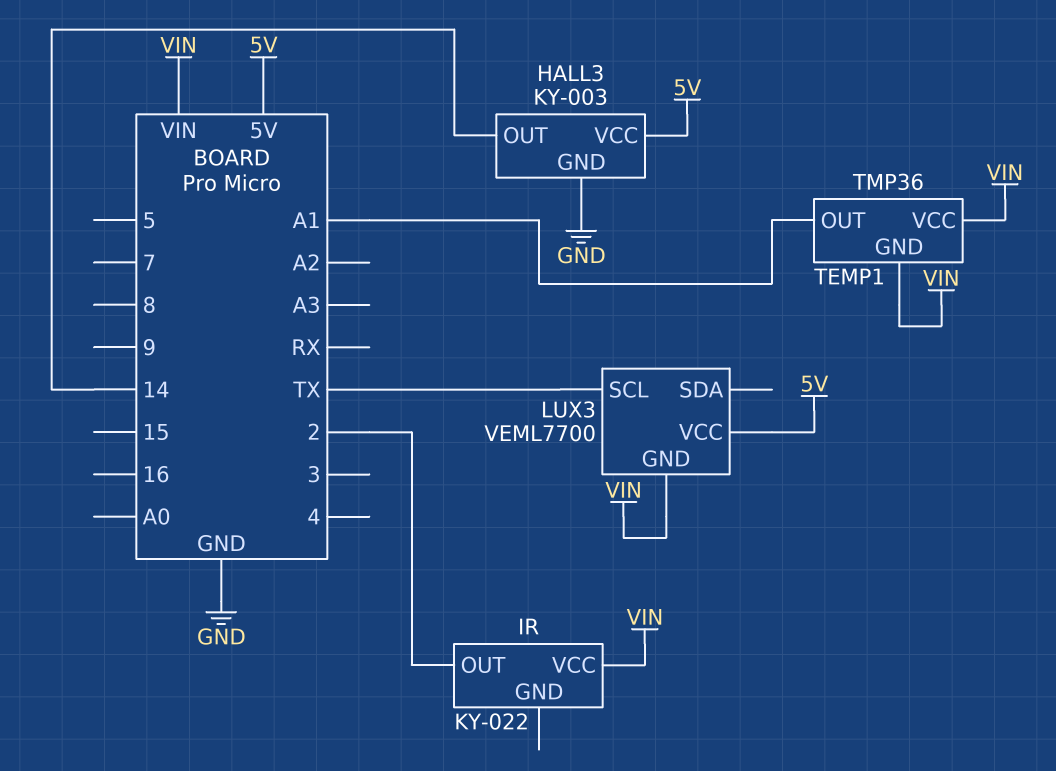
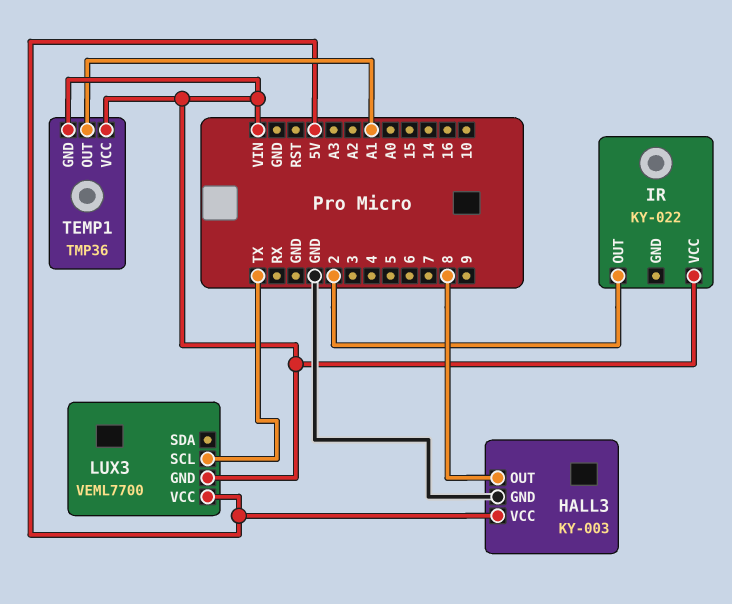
HALL3 pin OUT: 14 -> 8

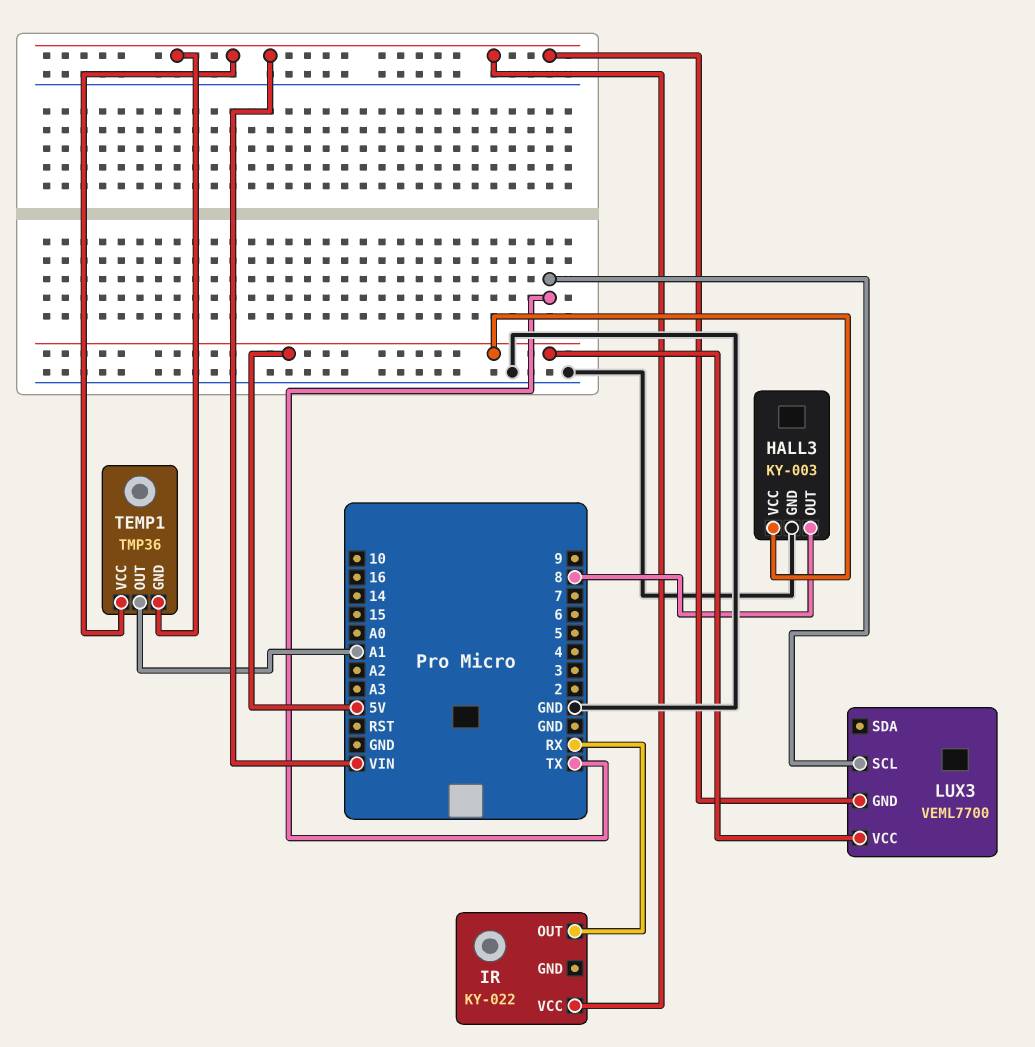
IR pin OUT: 2 -> RX

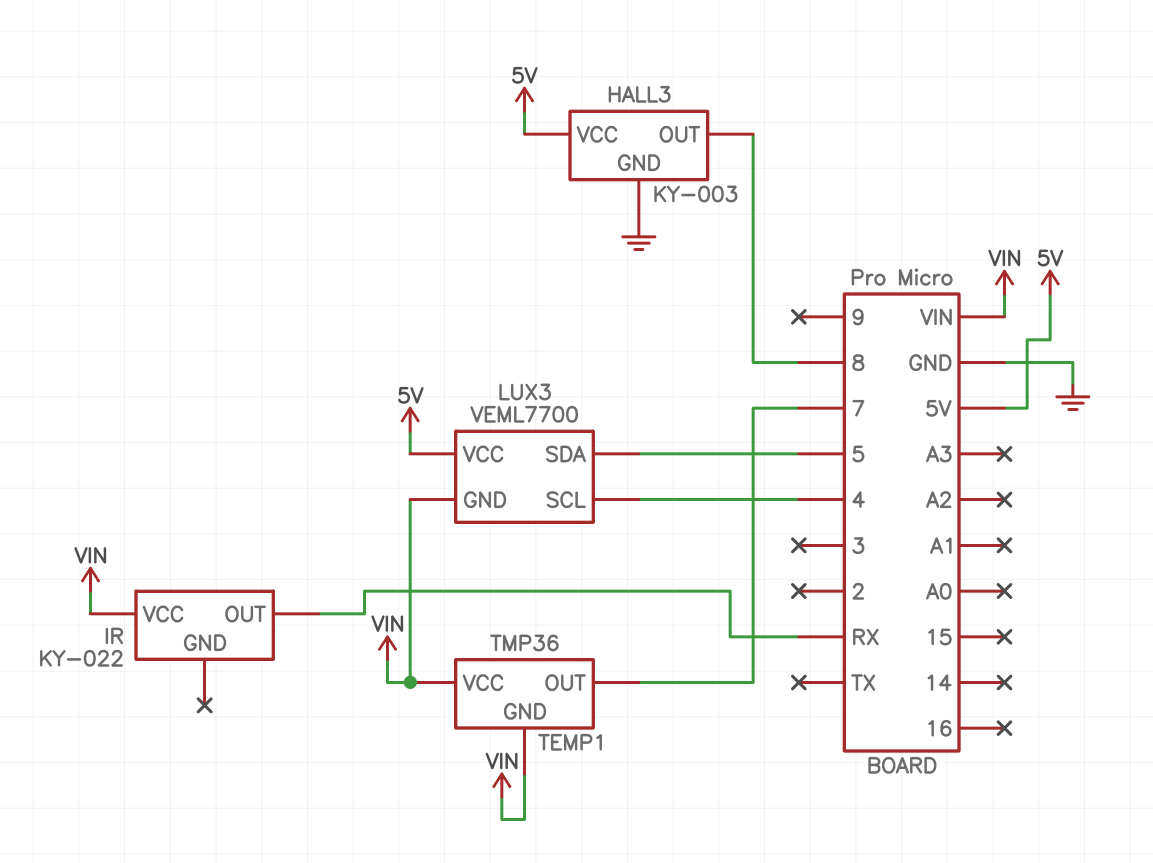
LUX3 pin SCL: TX -> 4
LUX3 pin SDA: none -> 5
TEMP1 pin OUT: A1 -> 7

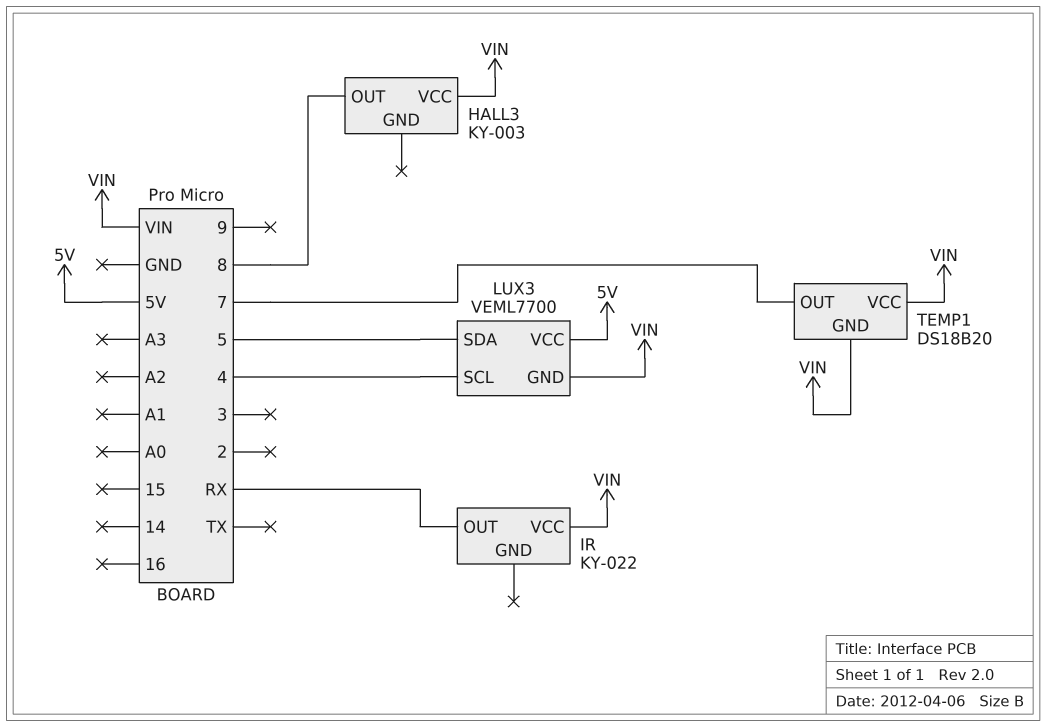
HALL3 pin GND: GND -> none
HALL3 pin VCC: 5V -> VIN
TEMP1: TMP36 -> DS18B20

